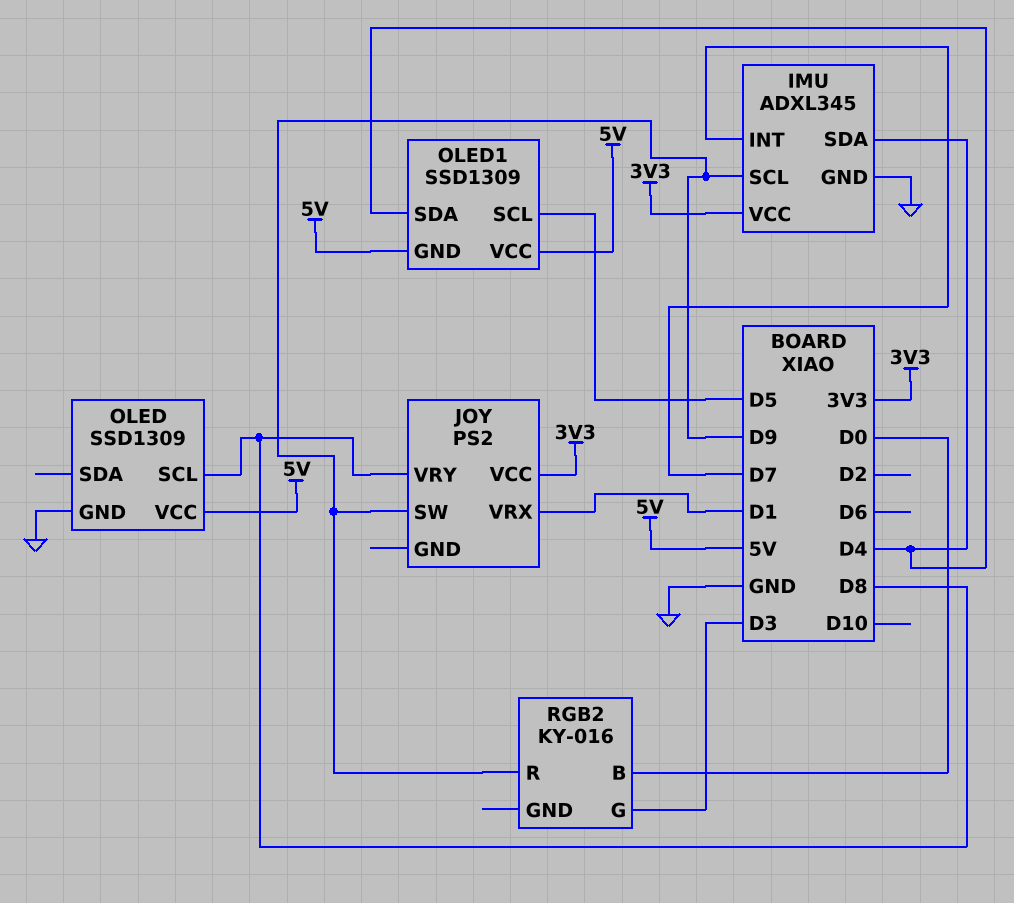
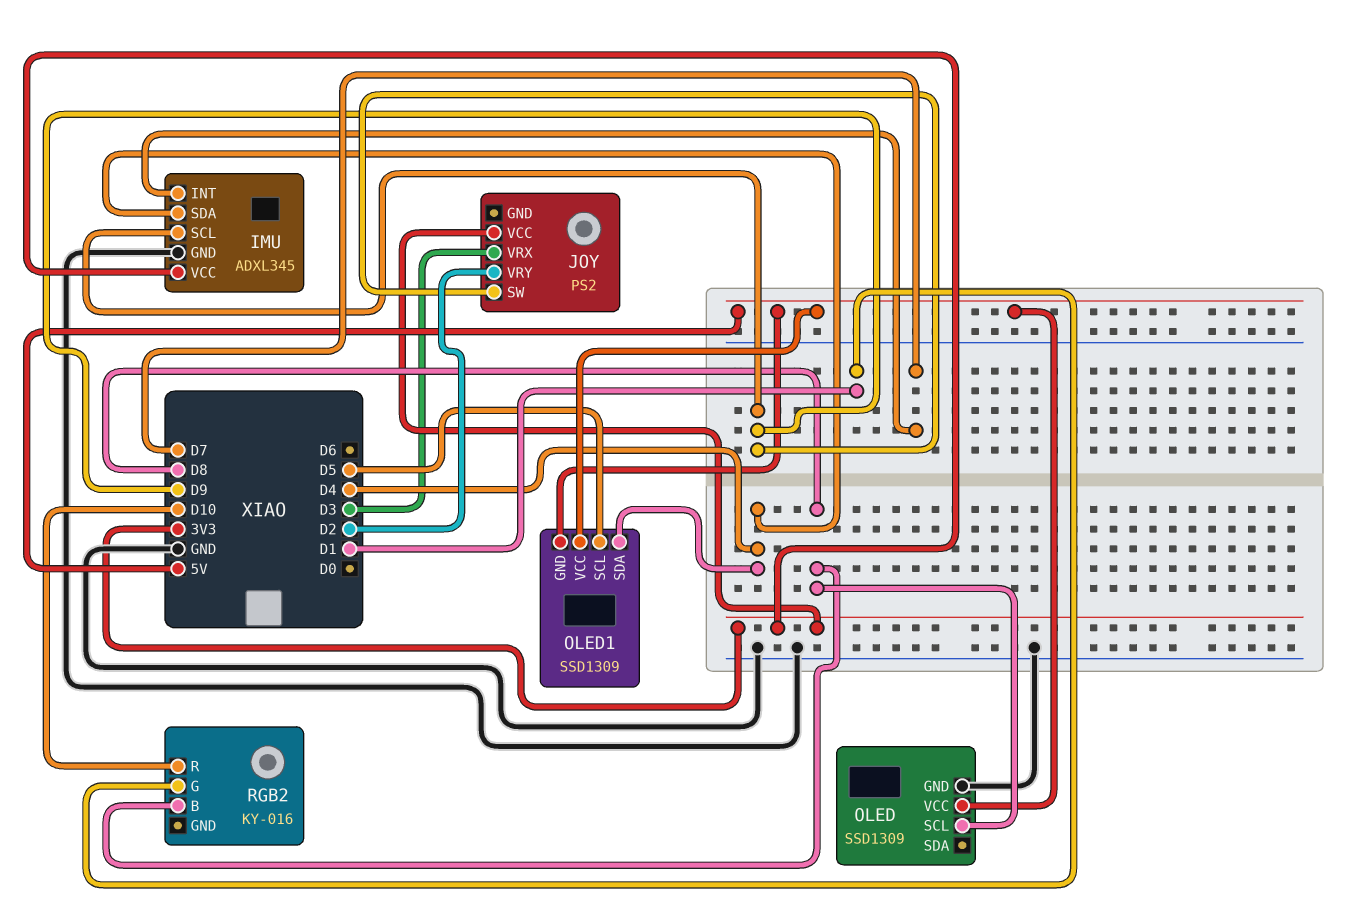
JOY pin VRX: D1 -> D3
JOY pin VRY: D8 -> D2
RGB2 pin B: D0 -> D8
RGB2 pin G: D3 -> D1
RGB2 pin R: D9 -> D10

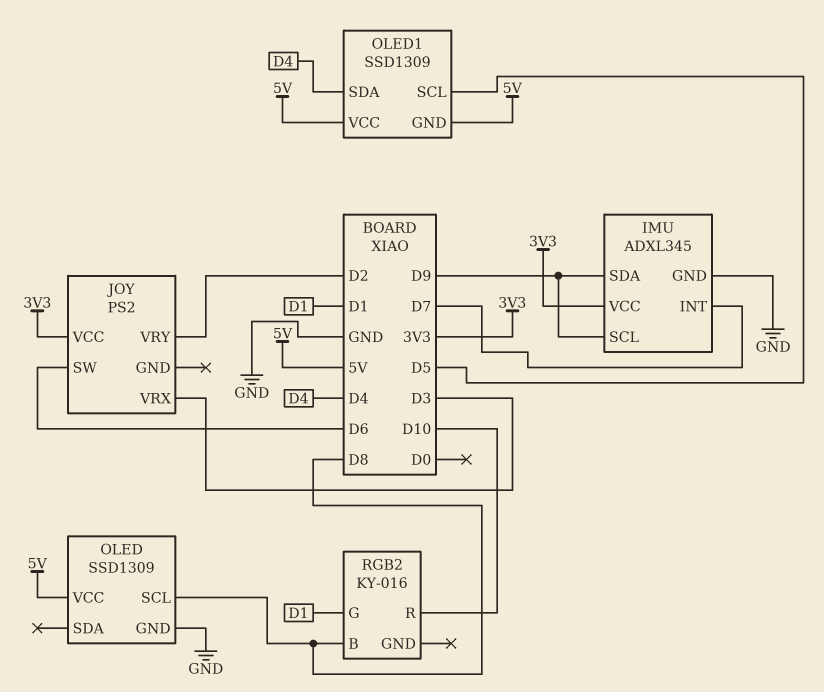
IMU pin SDA: D4 -> D9
JOY pin SW: D9 -> D6

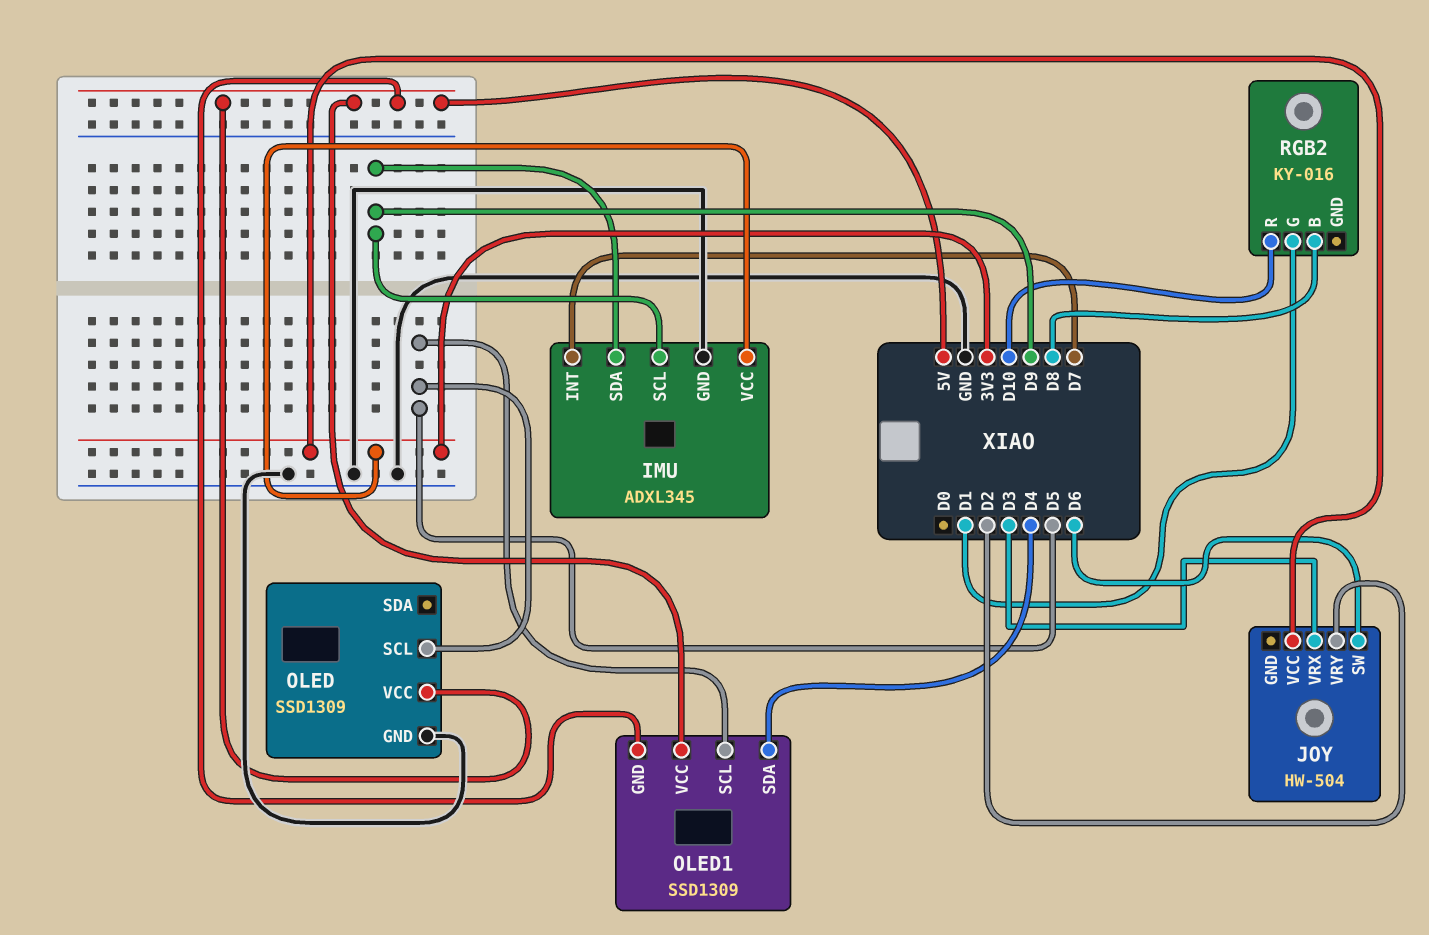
JOY: PS2 -> HW-504
OLED pin SCL: D8 -> D5

